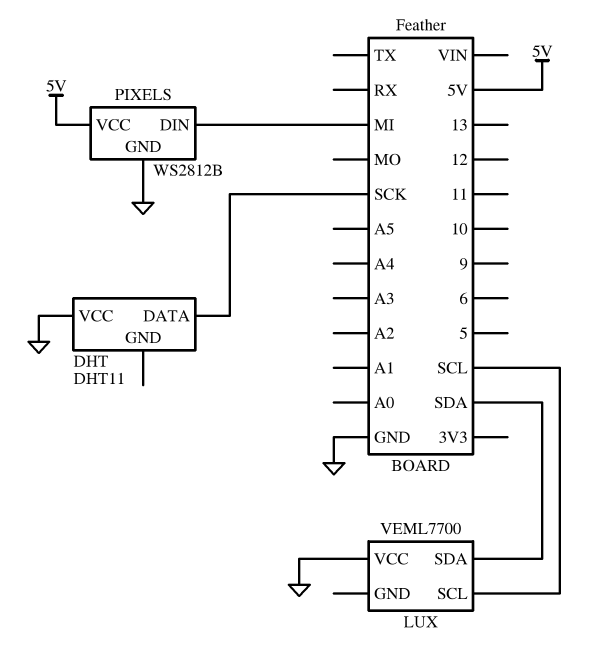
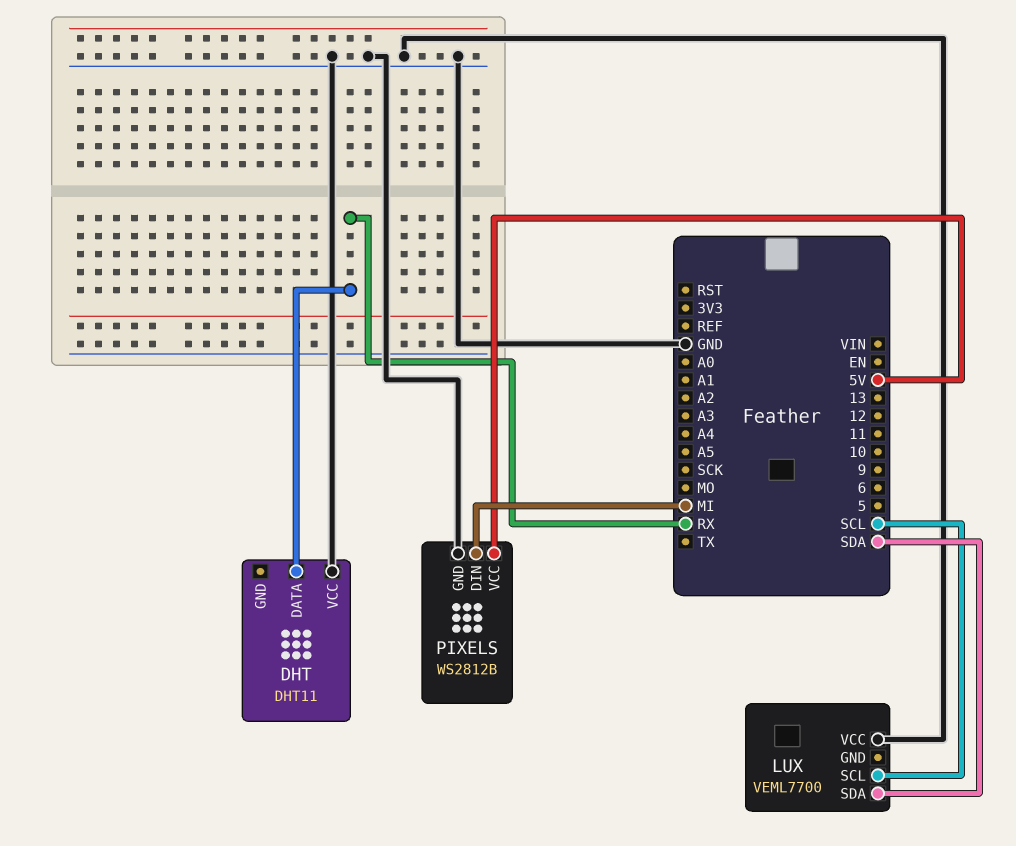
DHT pin DATA: SCK -> RX

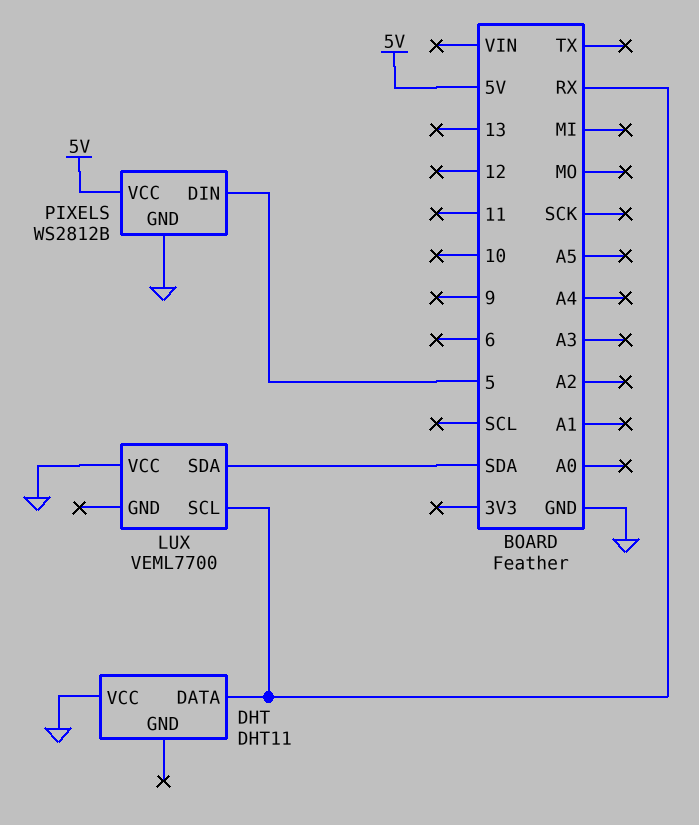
LUX pin SCL: SCL -> RX
PIXELS pin DIN: MI -> 5

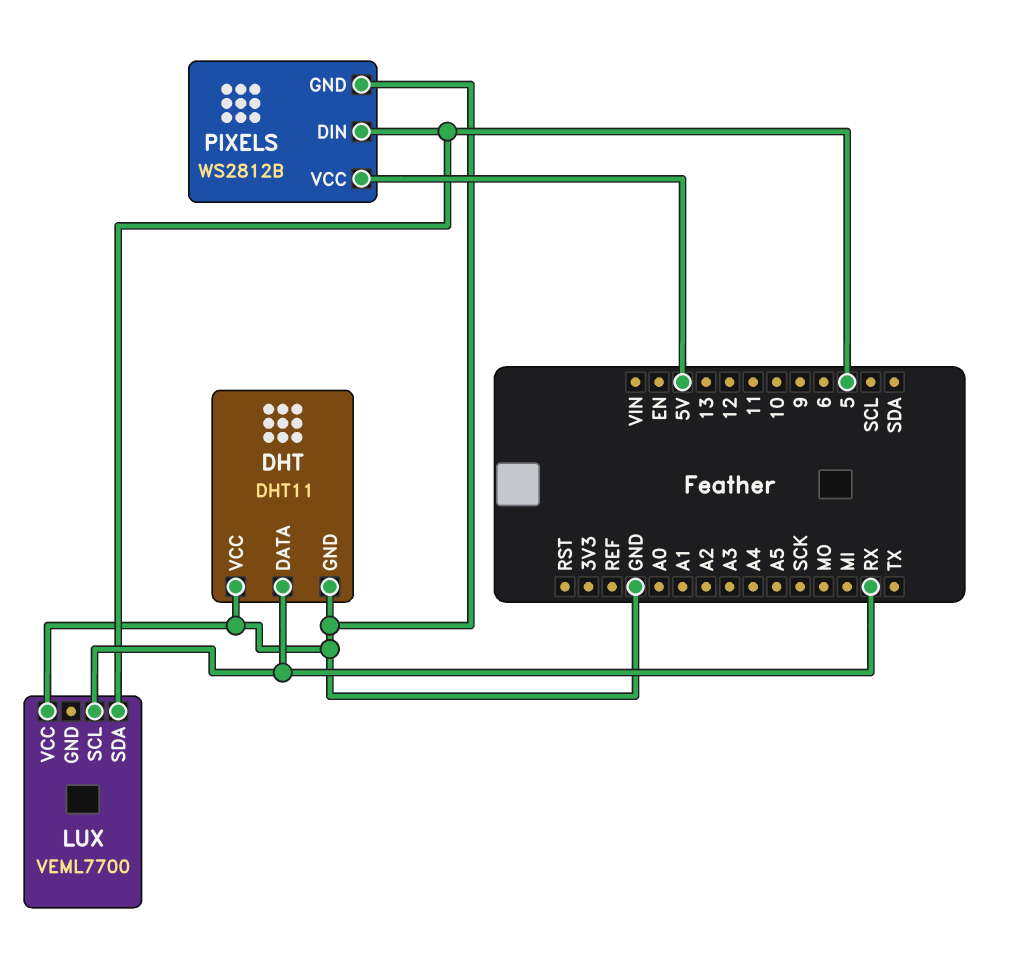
DHT pin GND: none -> GND
LUX pin SDA: SDA -> 5

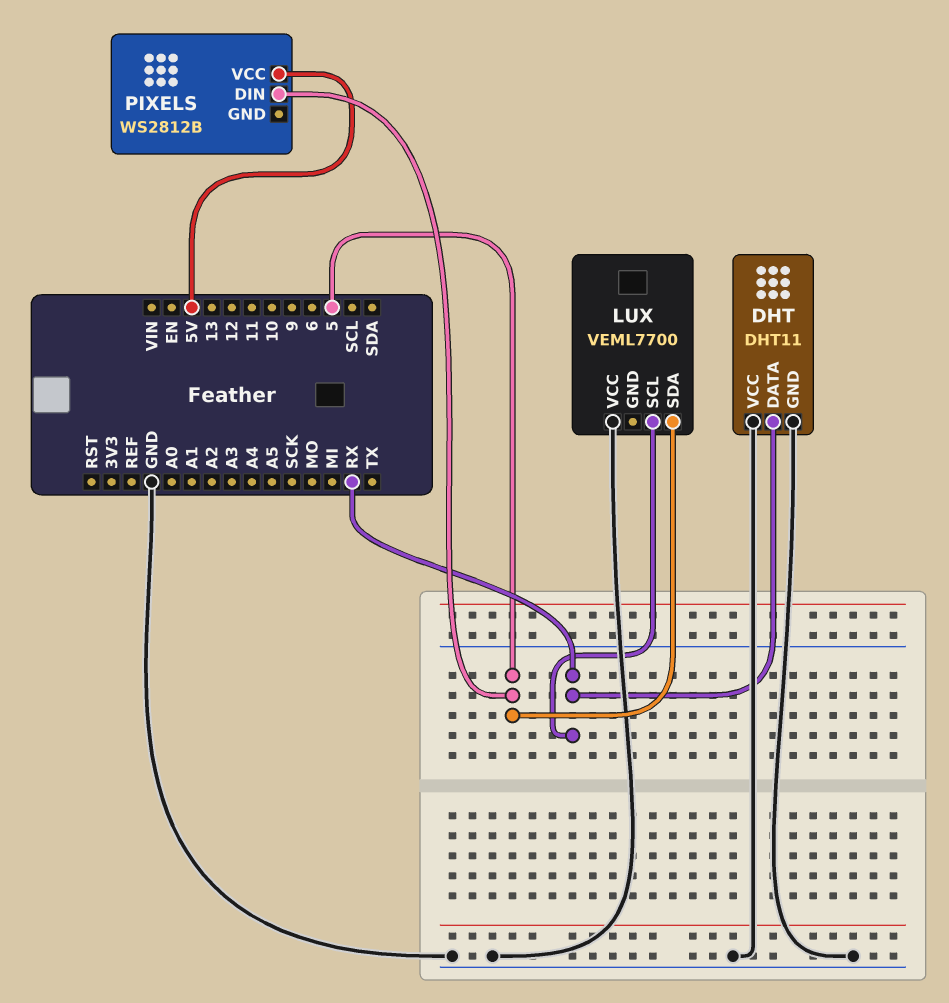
PIXELS pin GND: GND -> none

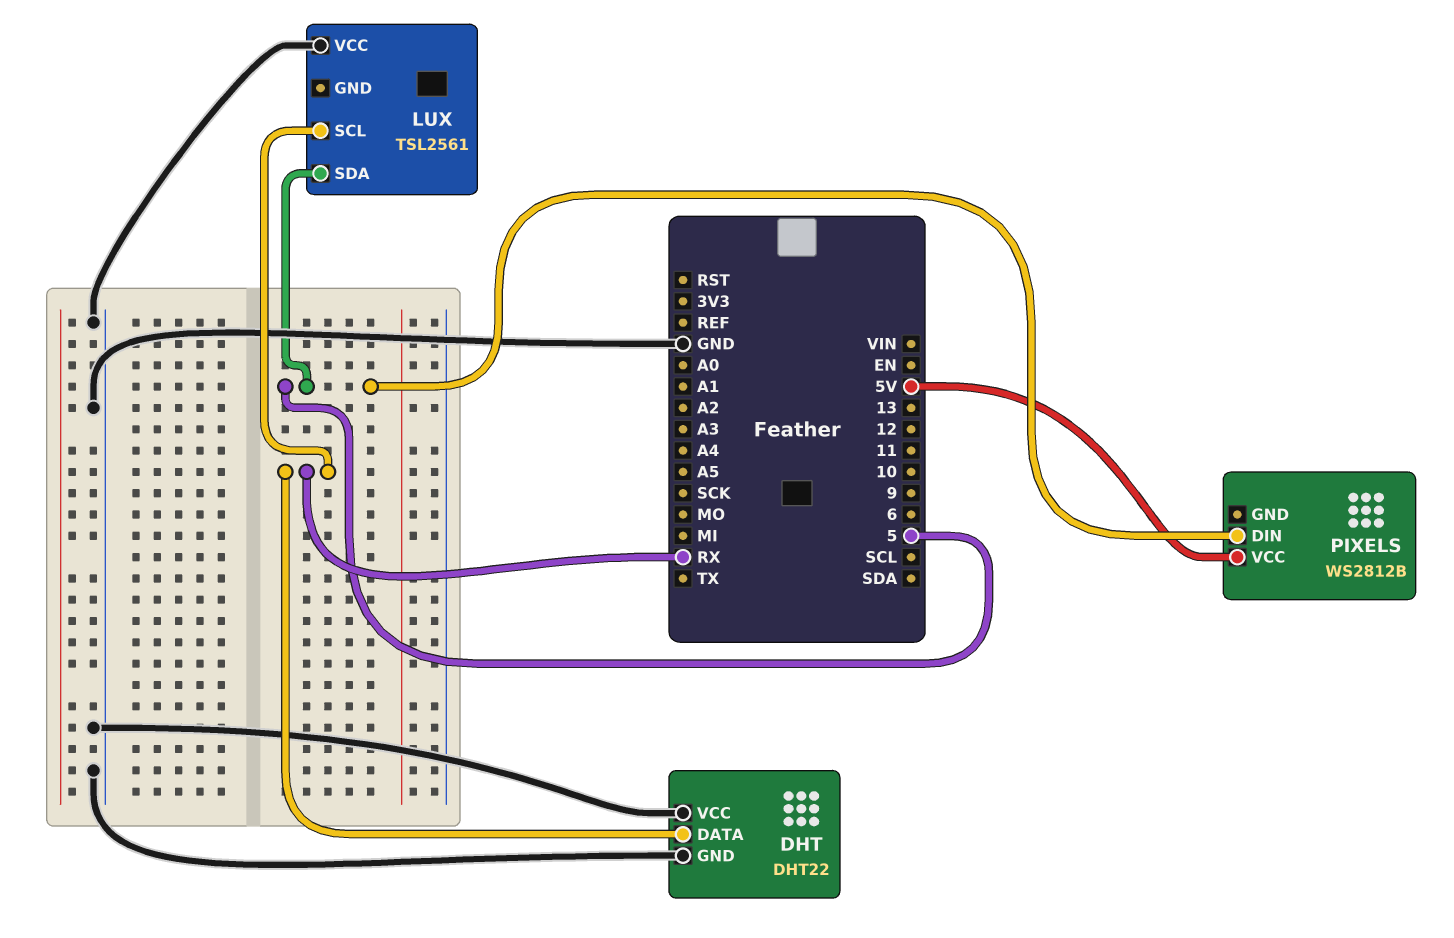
DHT: DHT11 -> DHT22
LUX: VEML7700 -> TSL2561

